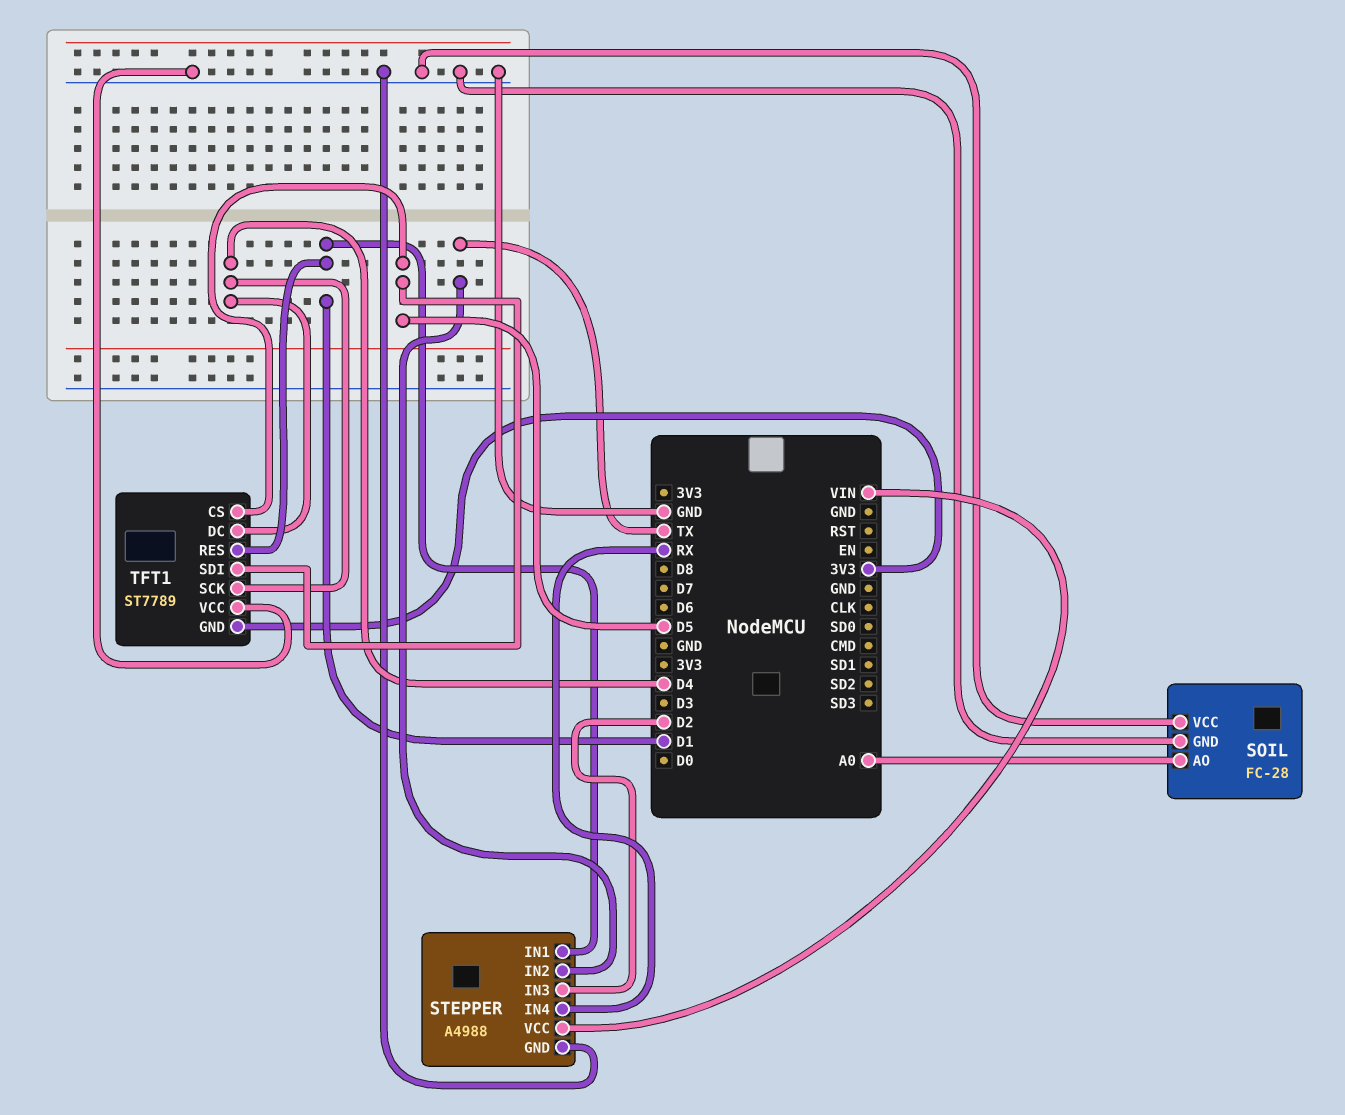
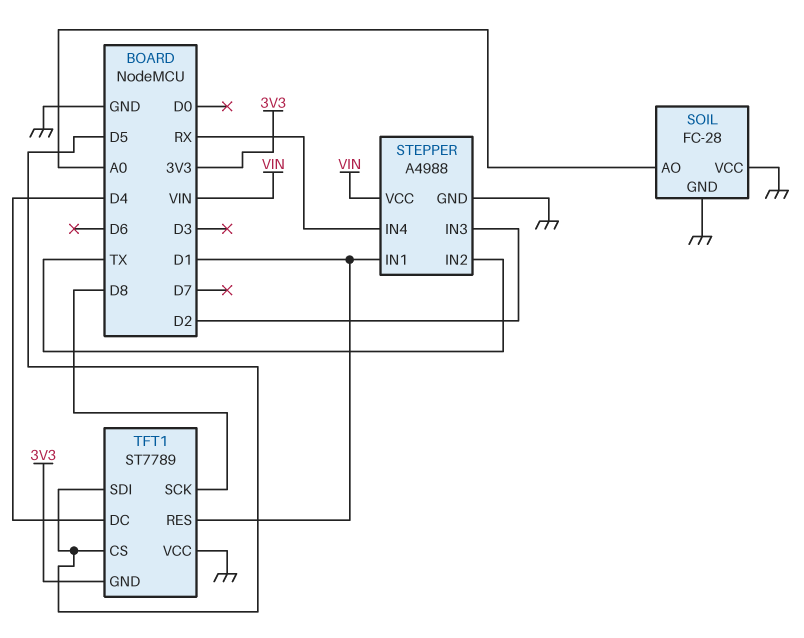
TFT1 pin SCK: D4 -> D8

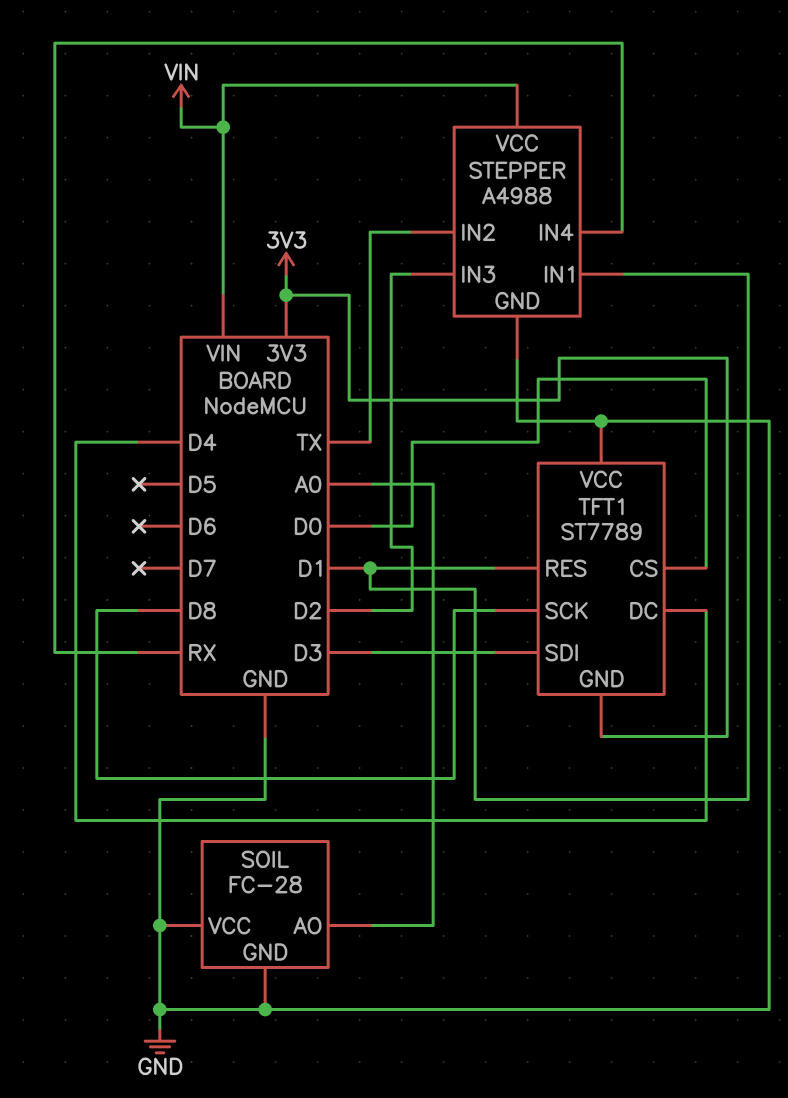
TFT1 pin CS: D5 -> D0
TFT1 pin SDI: D5 -> D3

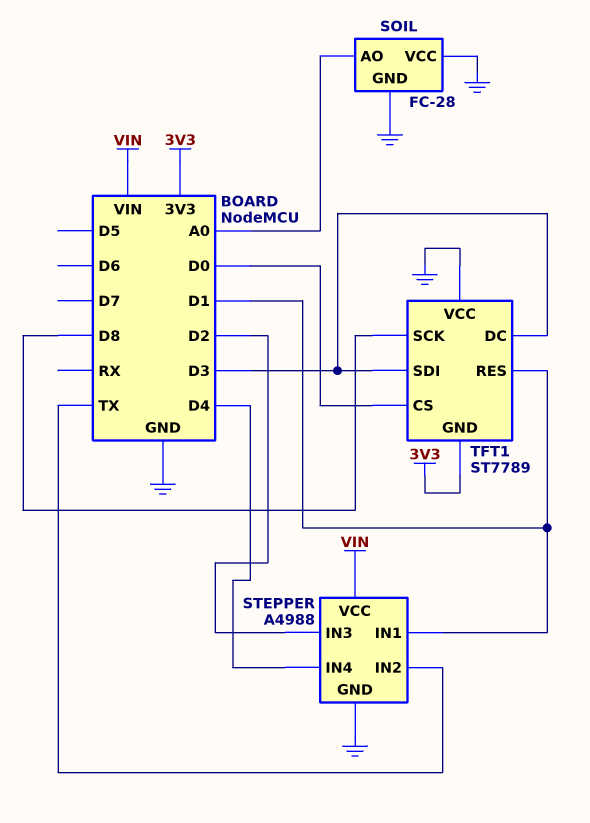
STEPPER pin IN4: RX -> D4
TFT1 pin DC: D4 -> D3

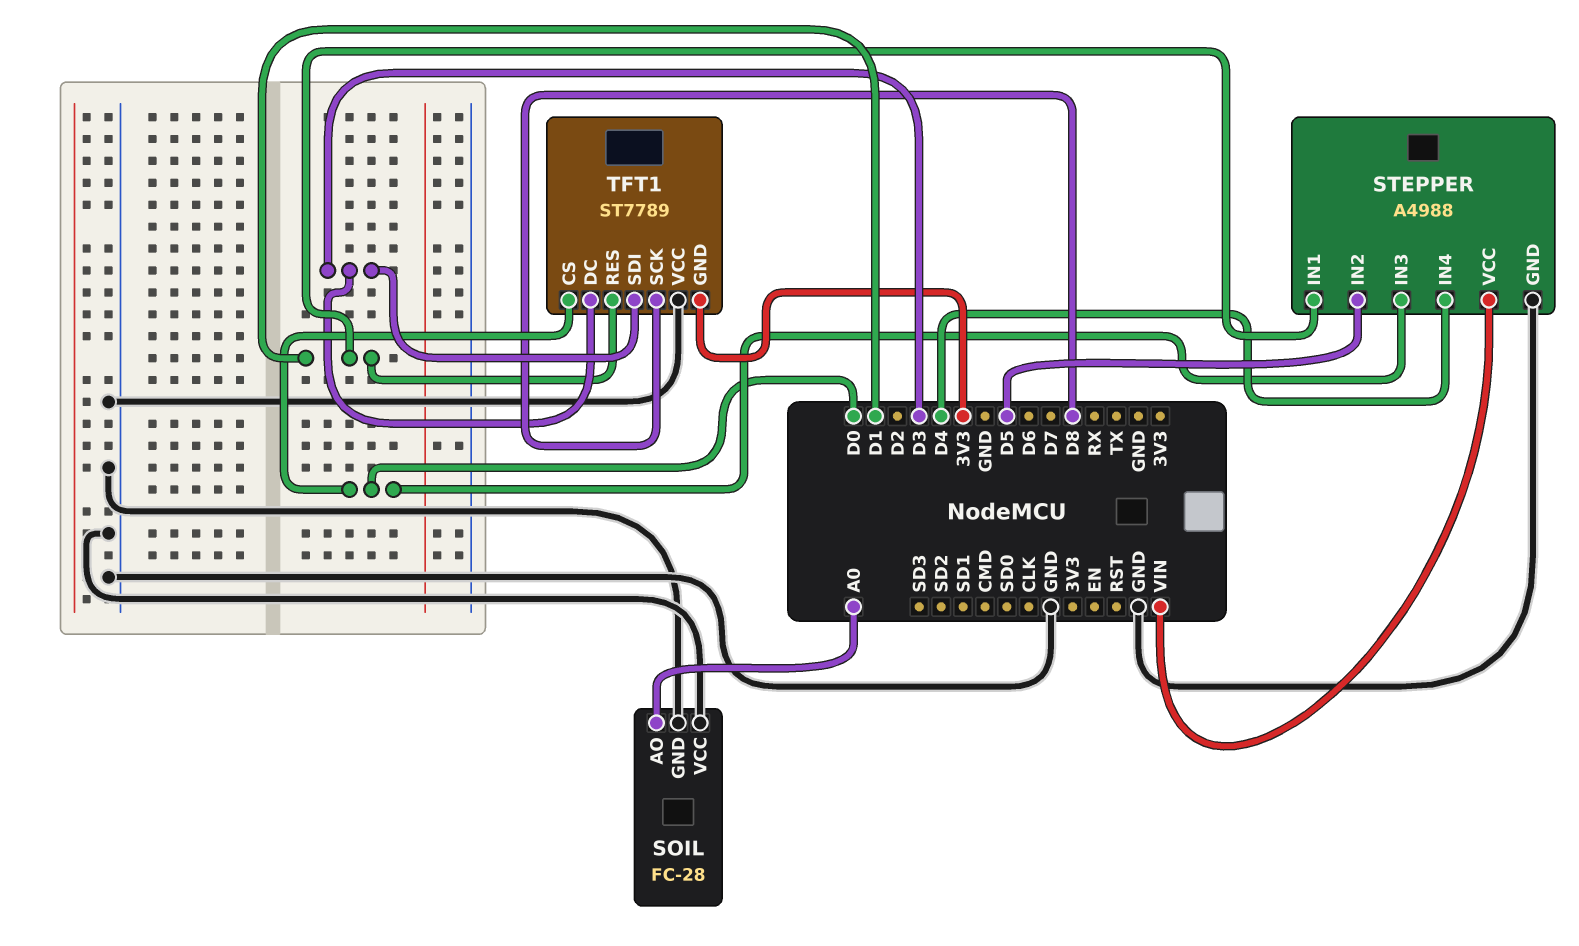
STEPPER pin IN2: TX -> D5
STEPPER pin IN3: D2 -> D0

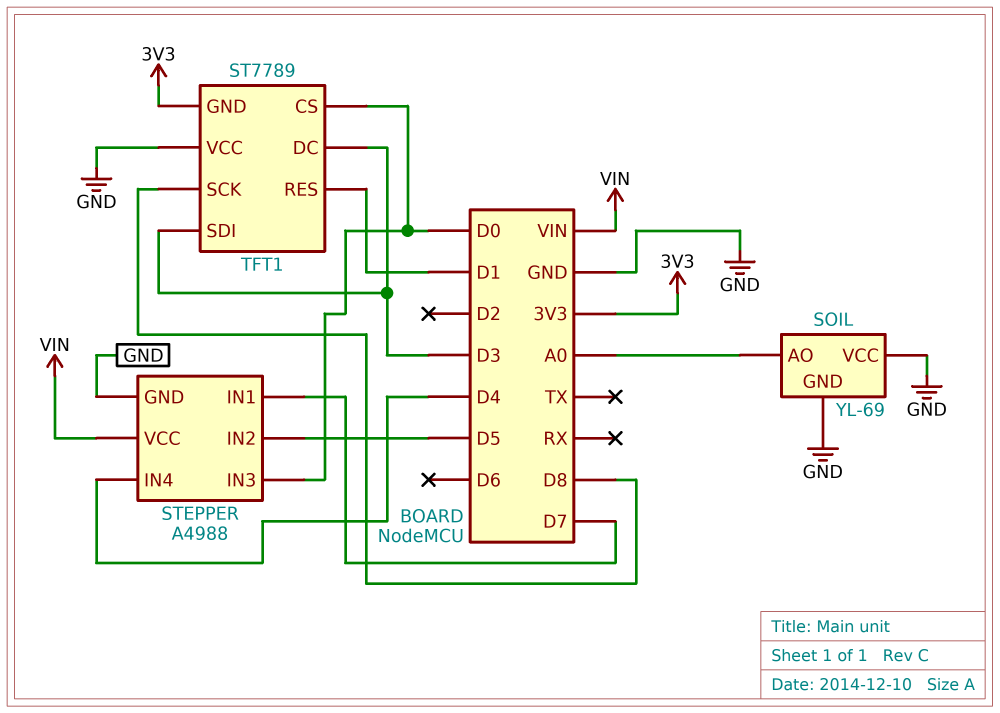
SOIL: FC-28 -> YL-69
STEPPER pin IN1: D1 -> D7

